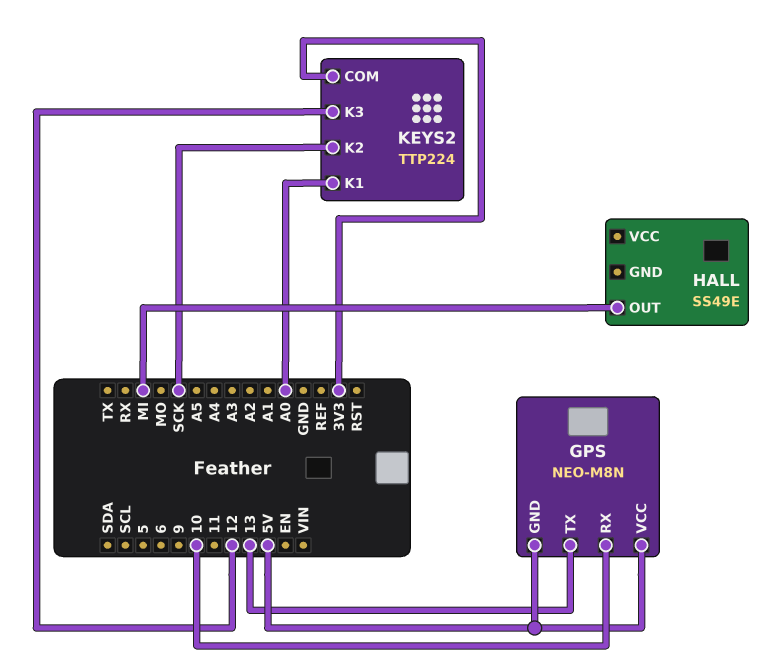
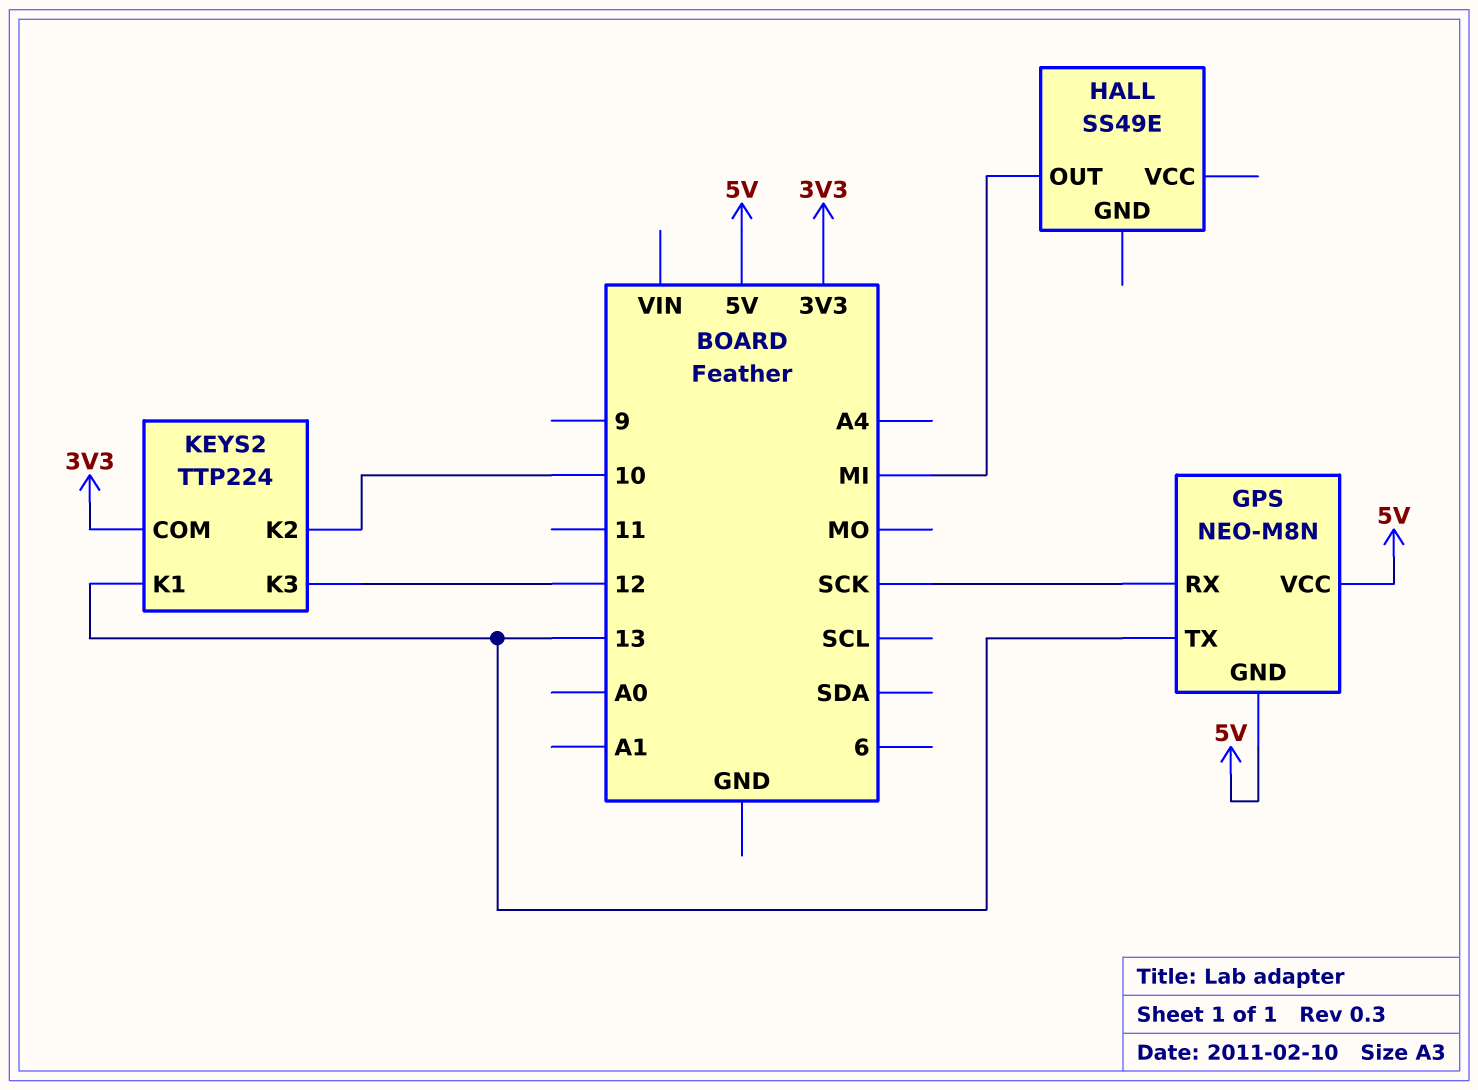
GPS pin RX: 10 -> SCK
KEYS2 pin K1: A0 -> 13
KEYS2 pin K2: SCK -> 10

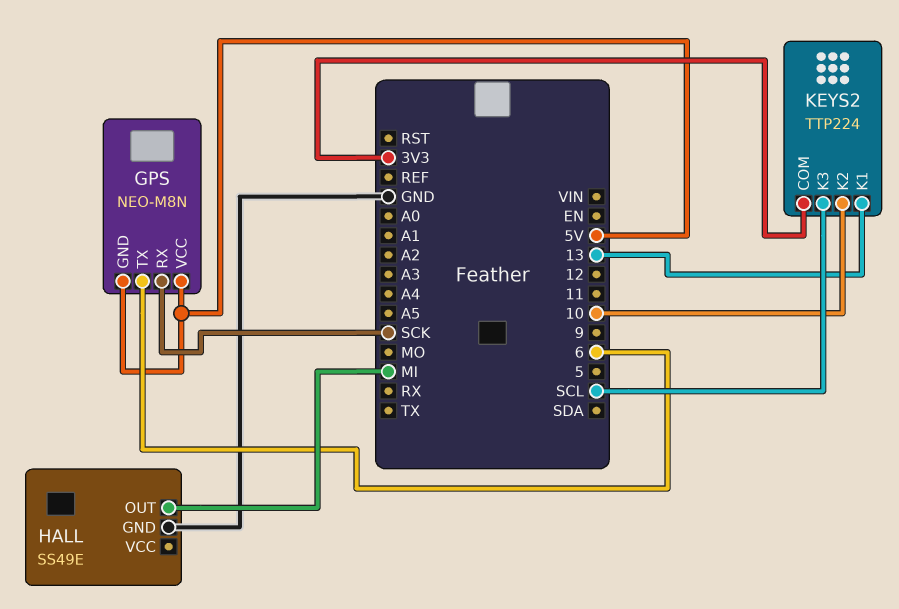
GPS pin TX: 13 -> 6
HALL pin GND: none -> GND
KEYS2 pin K3: 12 -> SCL

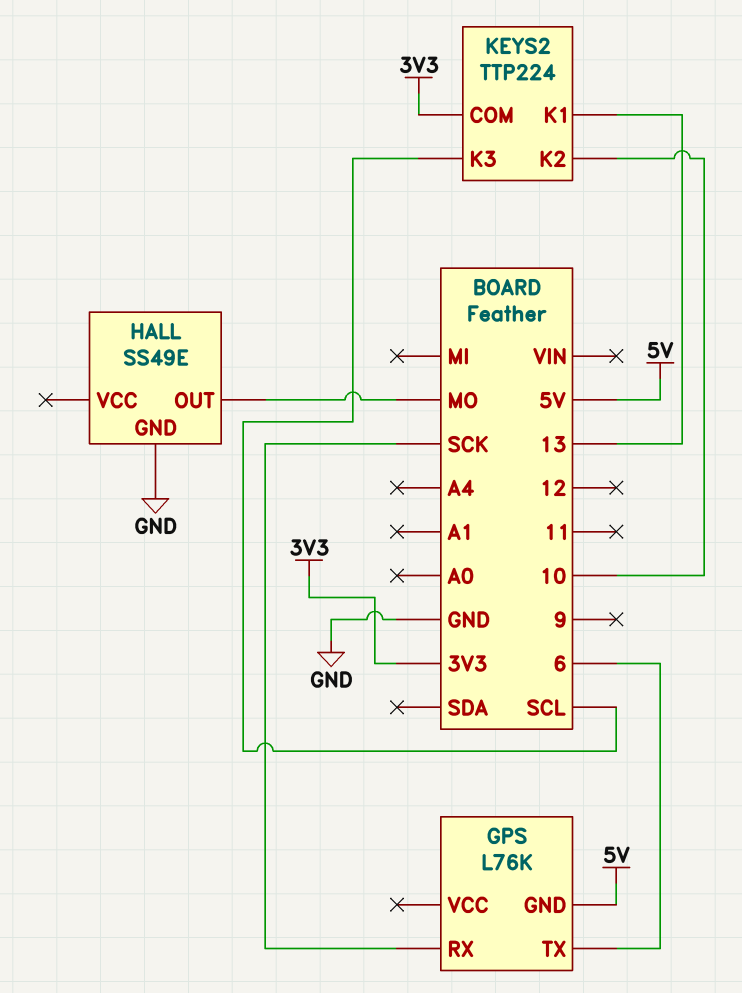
GPS: NEO-M8N -> L76K
GPS pin VCC: 5V -> none
HALL pin OUT: MI -> MO

